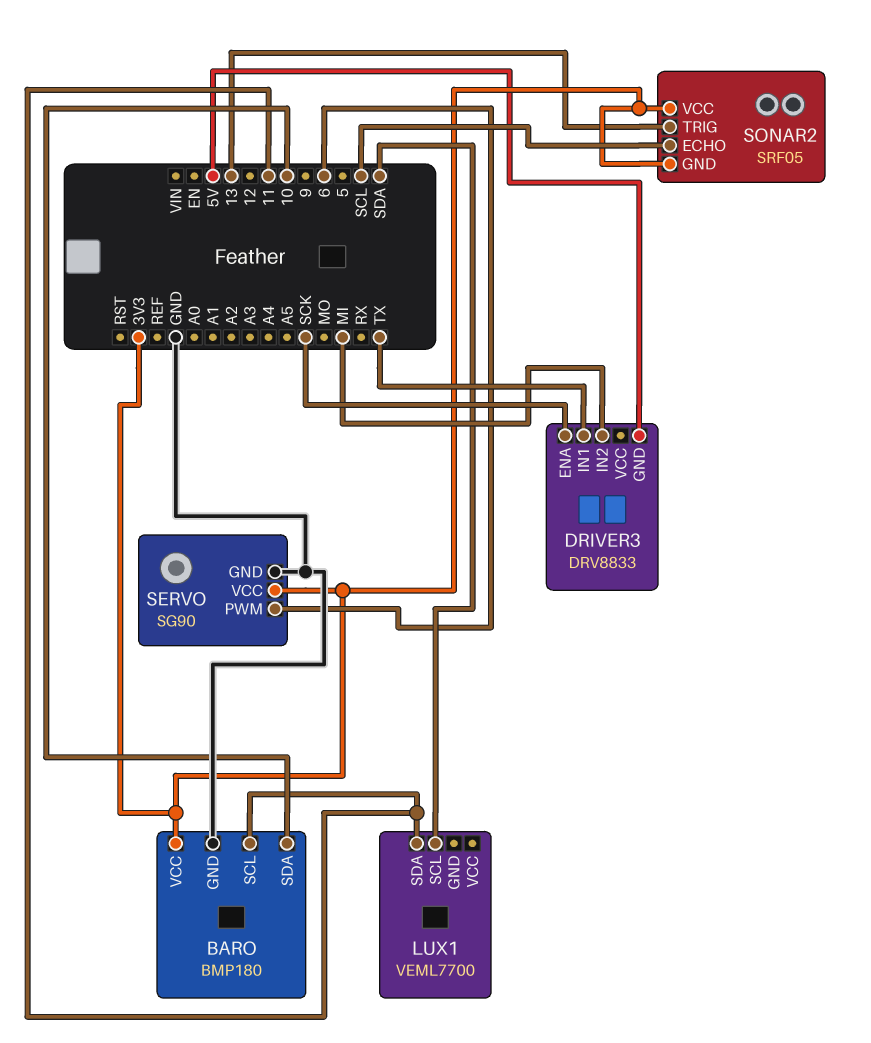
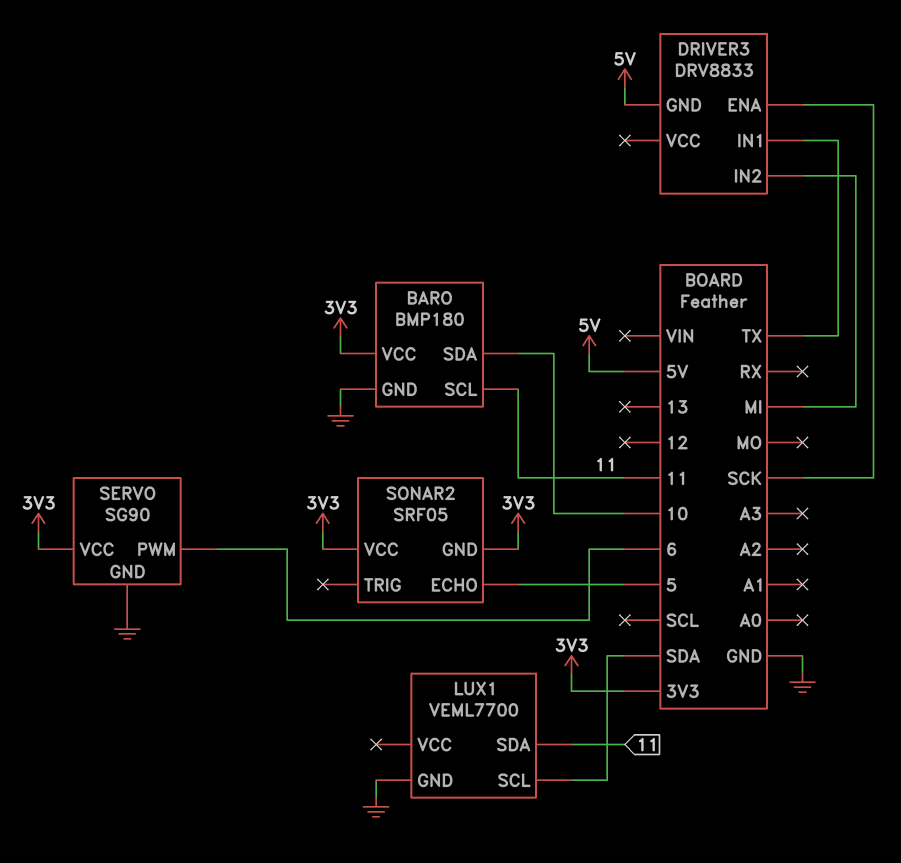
LUX1 pin GND: none -> GND
SONAR2 pin ECHO: SCL -> 5
SONAR2 pin TRIG: 13 -> none

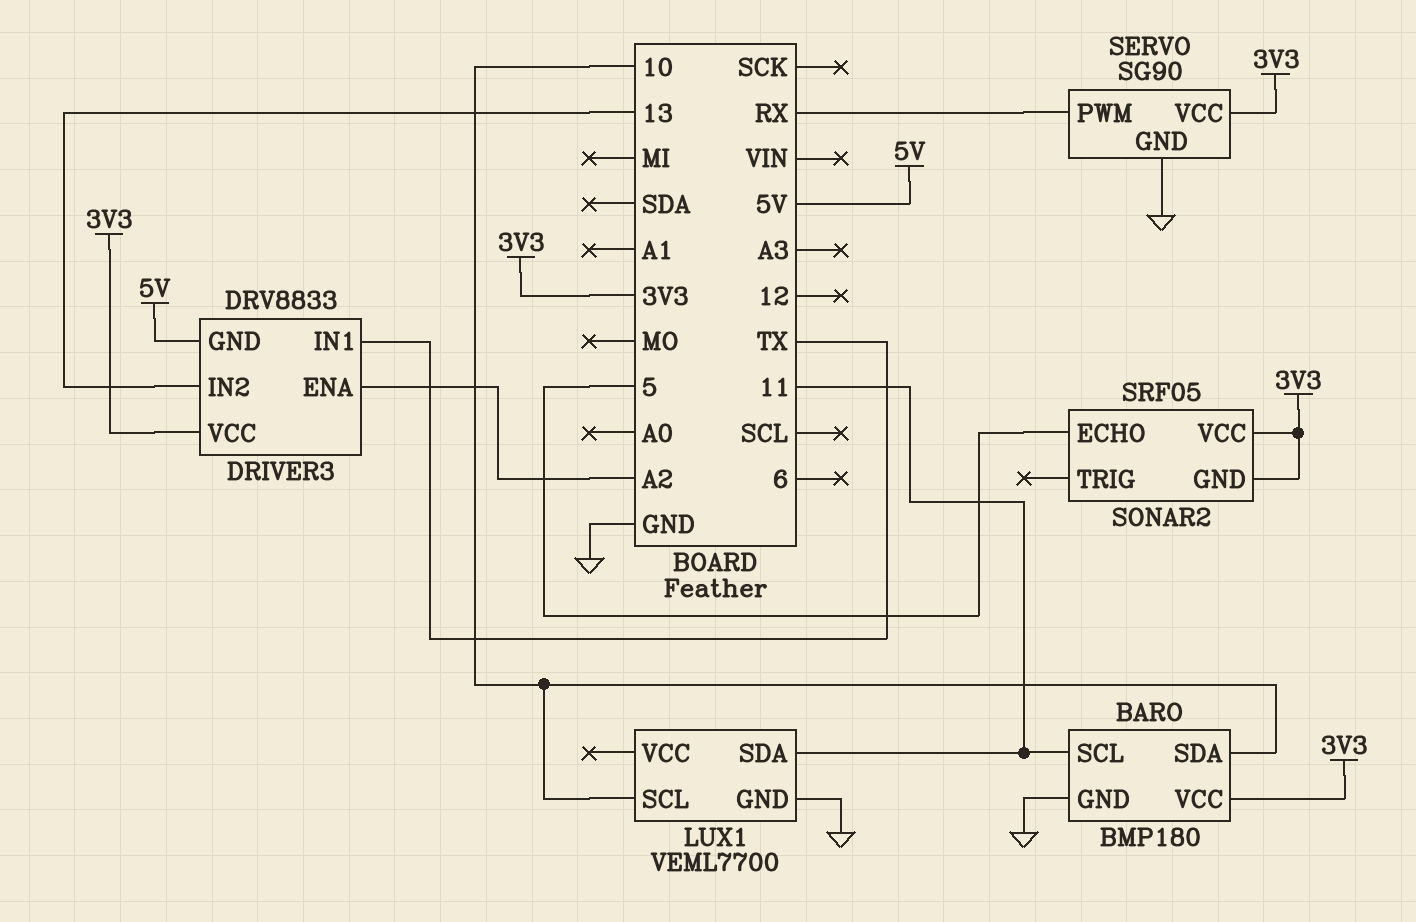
DRIVER3 pin ENA: SCK -> A2
DRIVER3 pin IN2: MI -> 13
DRIVER3 pin VCC: none -> 3V3
LUX1 pin SCL: SDA -> 10
SERVO pin PWM: 6 -> RX

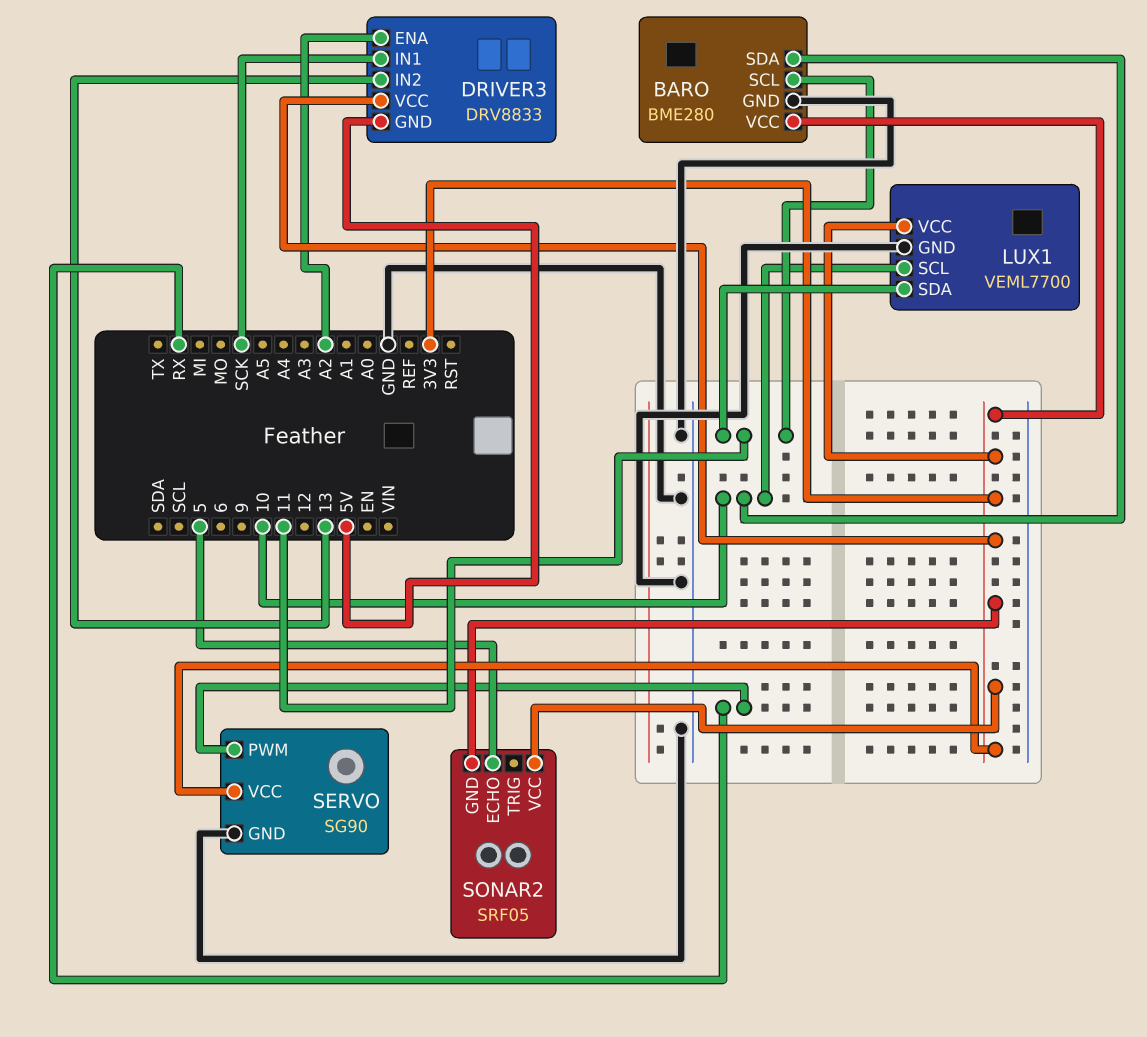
BARO: BMP180 -> BME280
DRIVER3 pin IN1: TX -> SCK
LUX1 pin VCC: none -> 3V3

